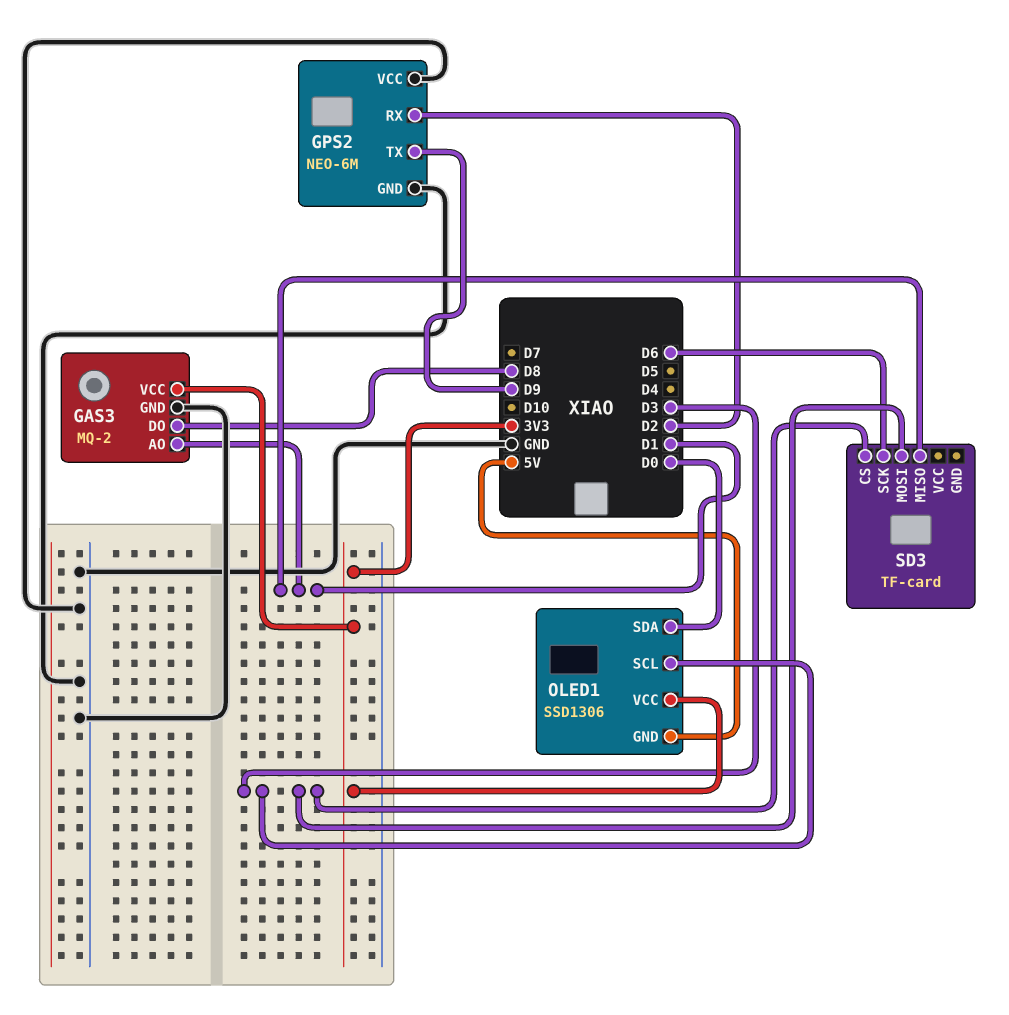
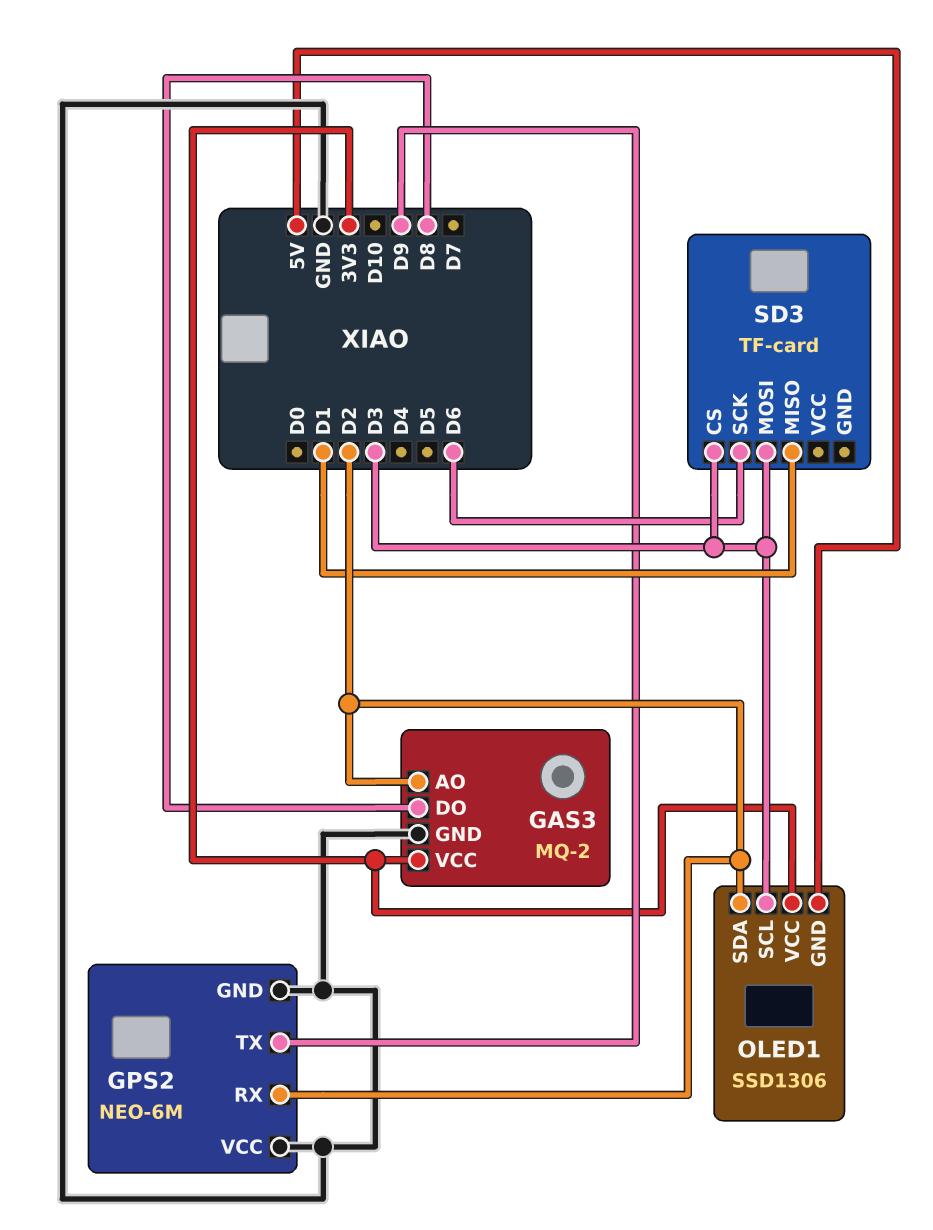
GAS3 pin AO: D1 -> D2
OLED1 pin SDA: D0 -> D2

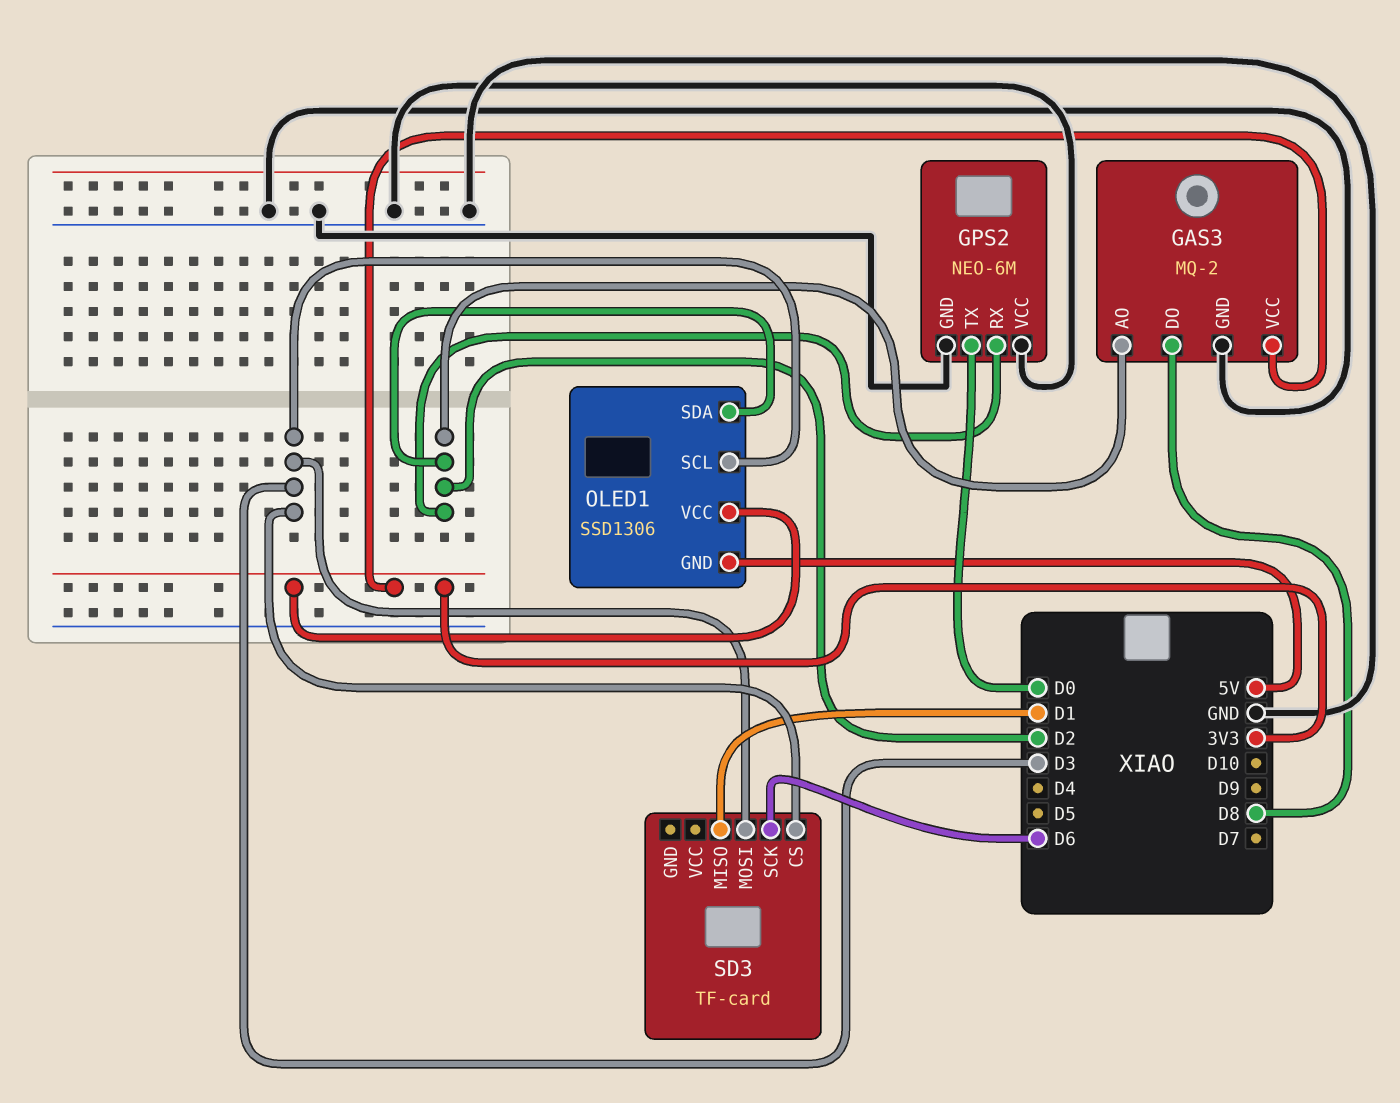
GPS2 pin TX: D9 -> D0

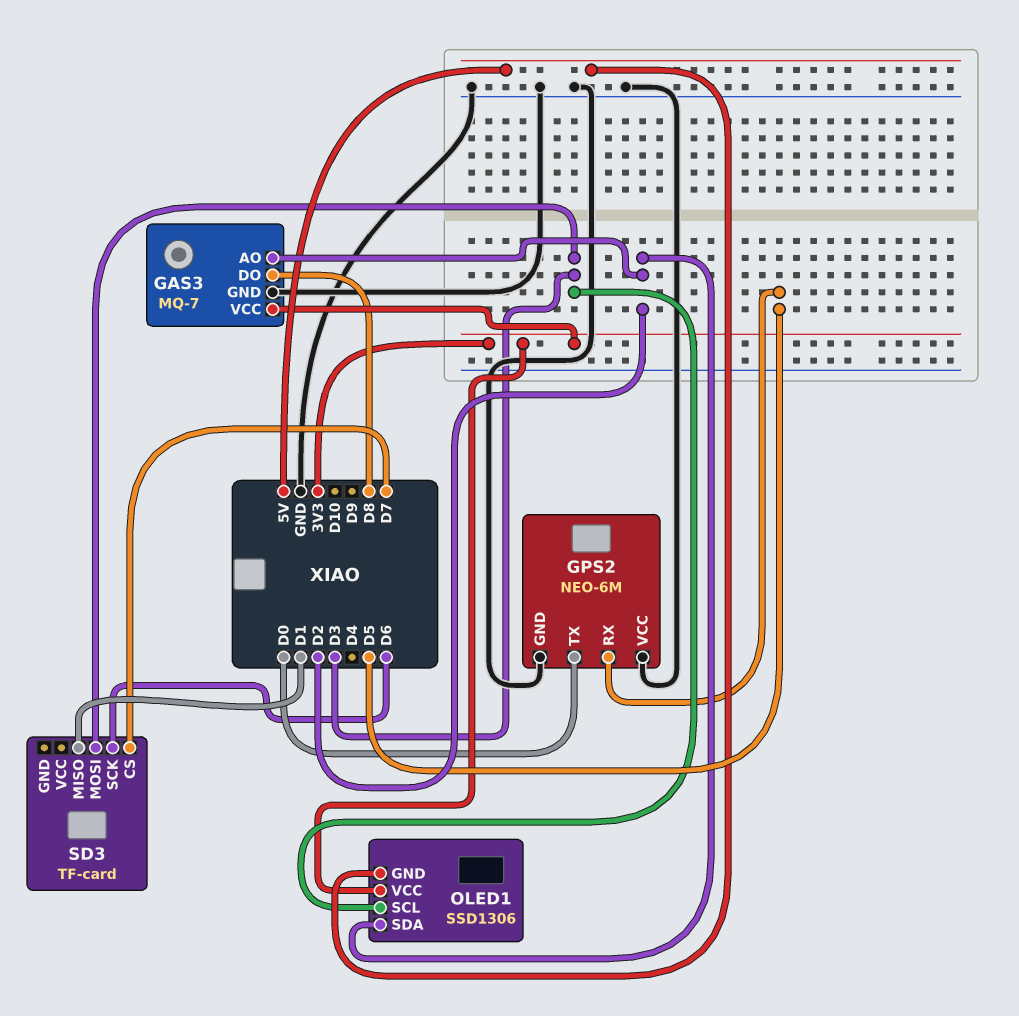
GAS3: MQ-2 -> MQ-7
GPS2 pin RX: D2 -> D5
SD3 pin CS: D3 -> D7

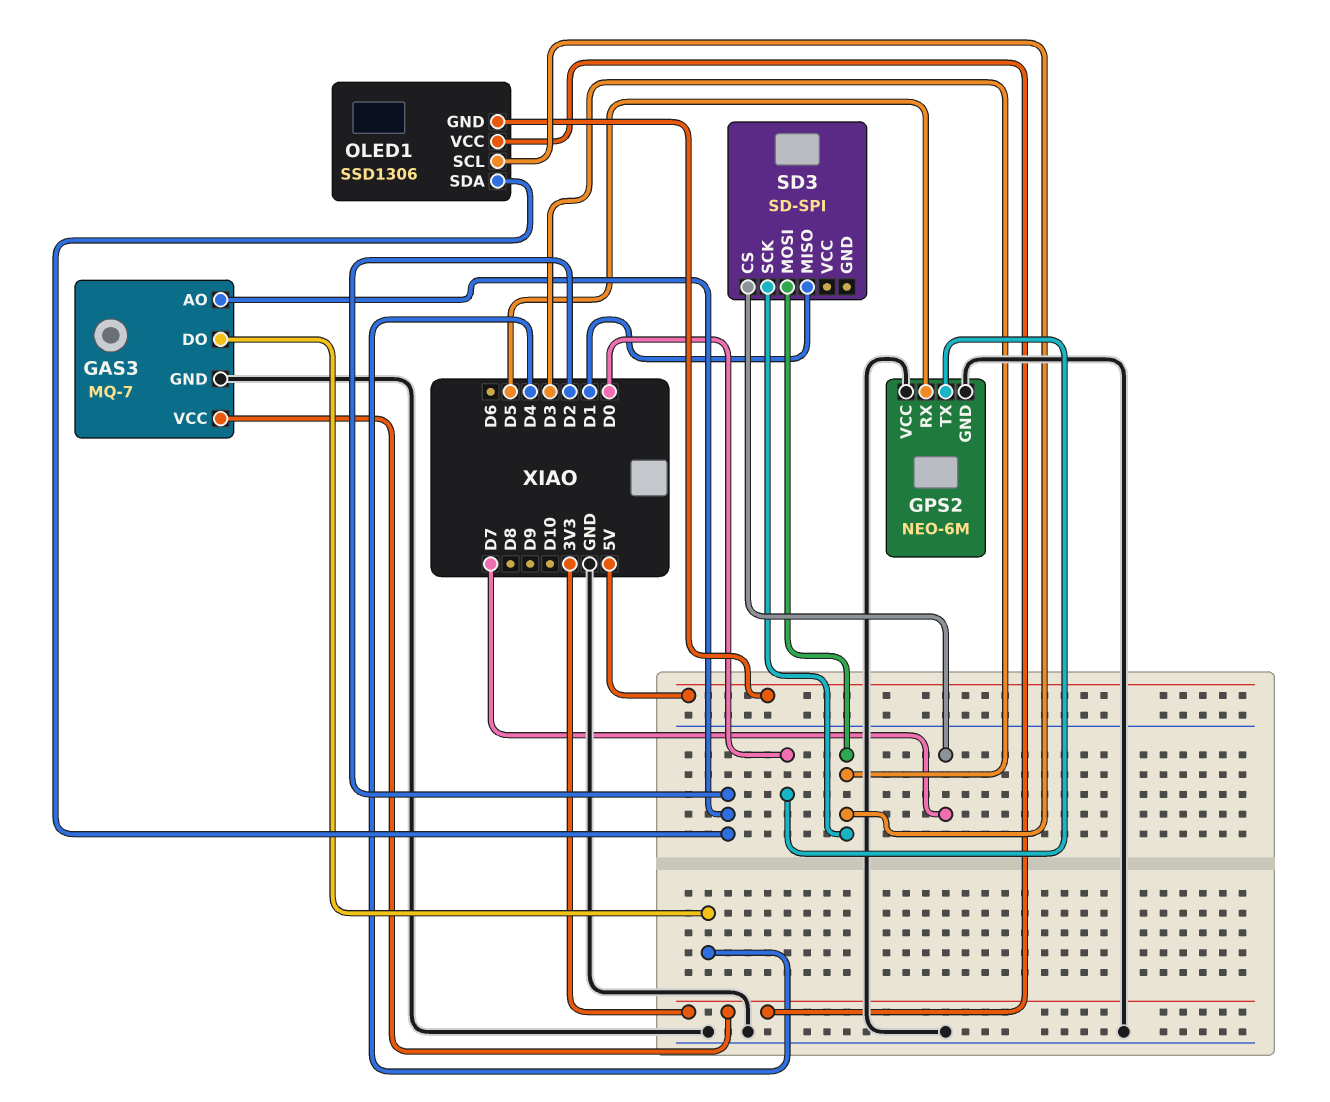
GAS3 pin DO: D8 -> D4
SD3: TF-card -> SD-SPI
SD3 pin SCK: D6 -> D3

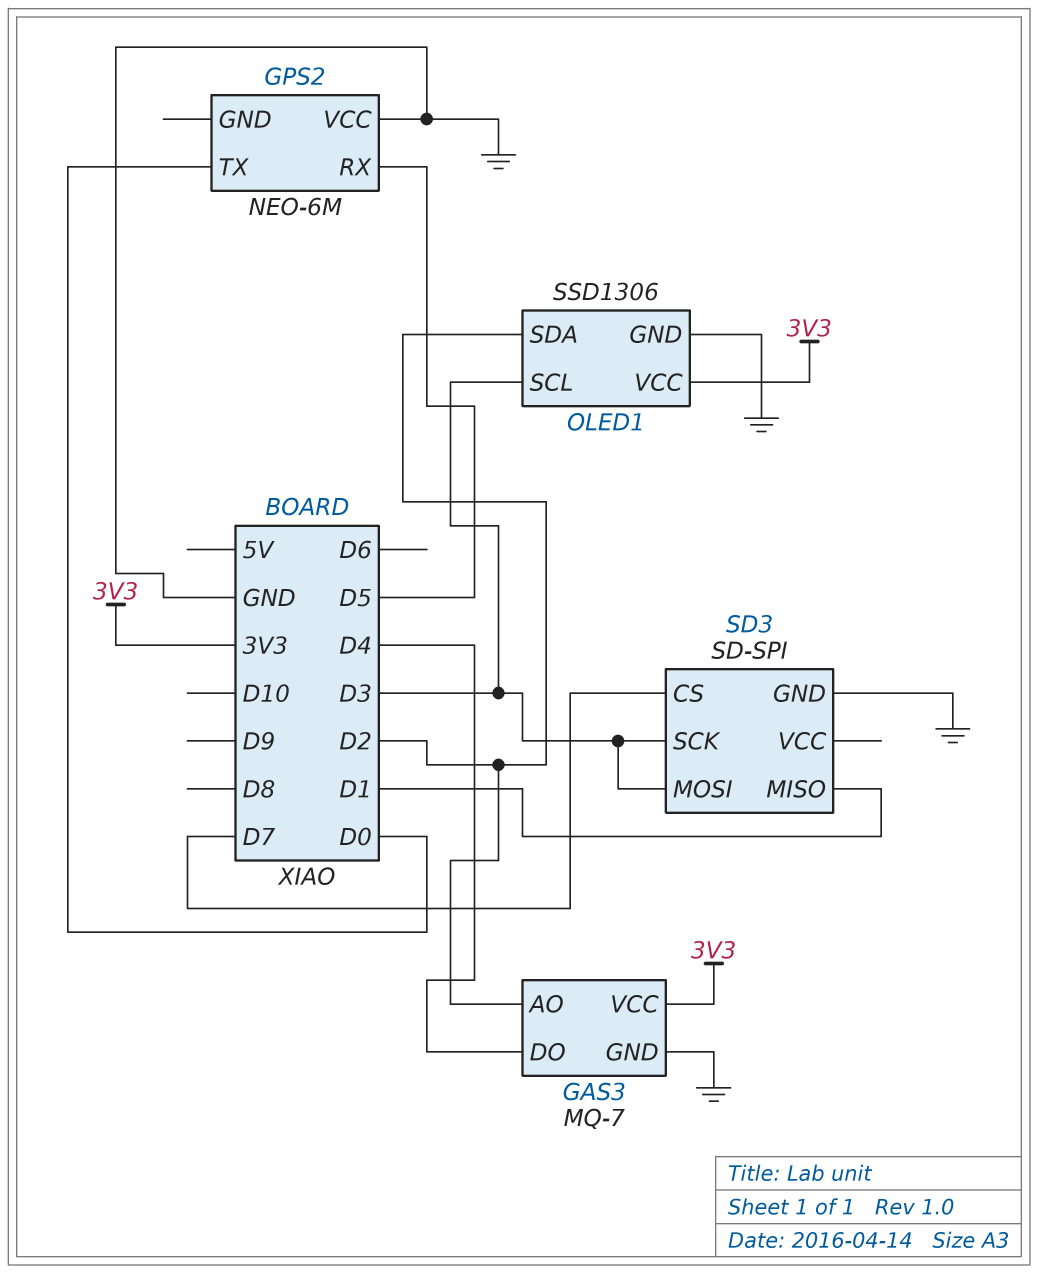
GPS2 pin GND: GND -> none
OLED1 pin GND: 5V -> GND
SD3 pin GND: none -> GND

